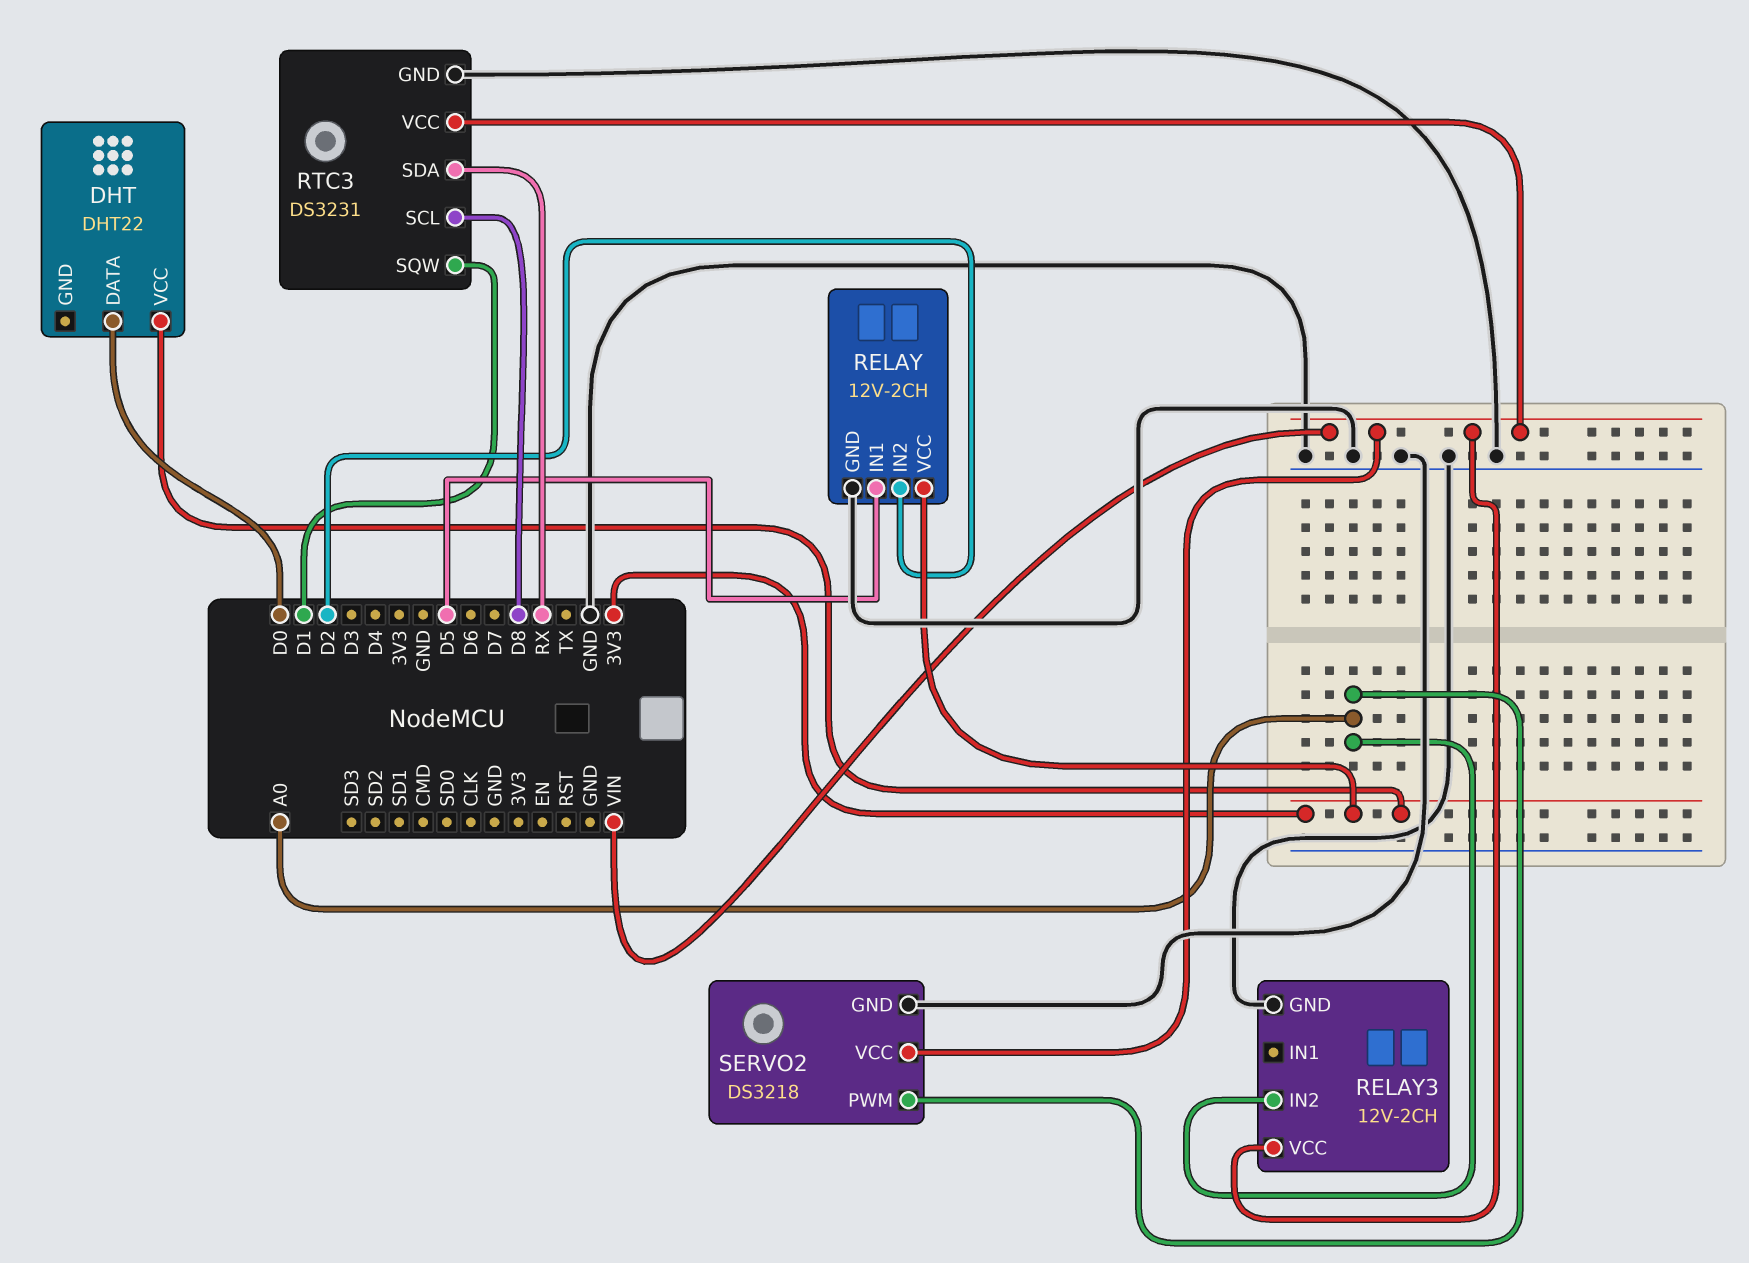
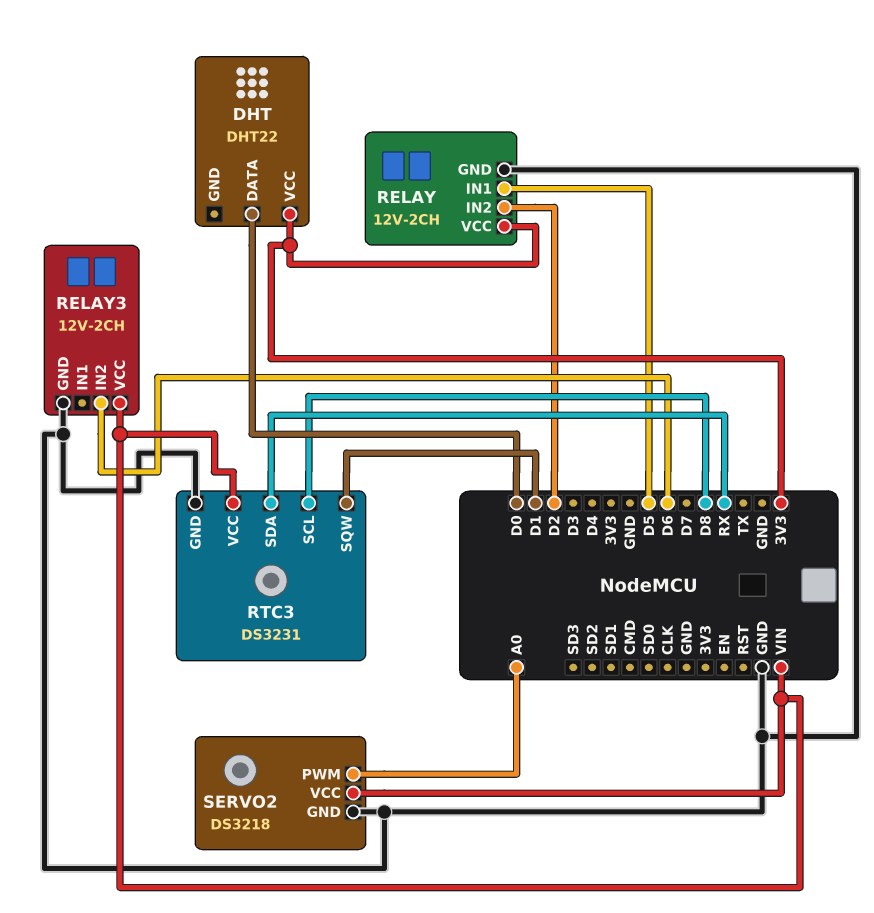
RELAY3 pin IN2: A0 -> D6

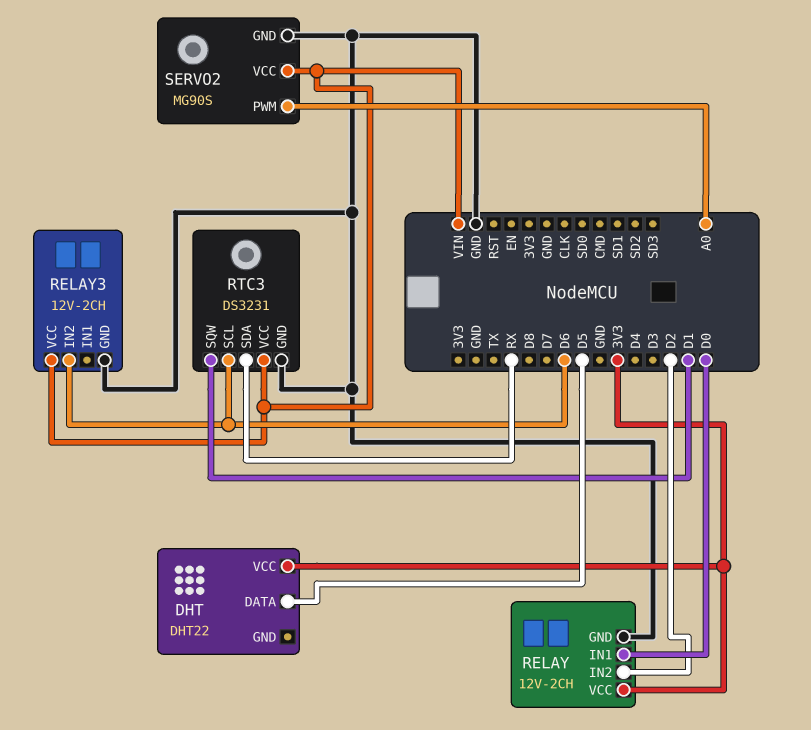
DHT pin DATA: D0 -> D5
RELAY pin IN1: D5 -> D0
RTC3 pin SCL: D8 -> D6
SERVO2: DS3218 -> MG90S

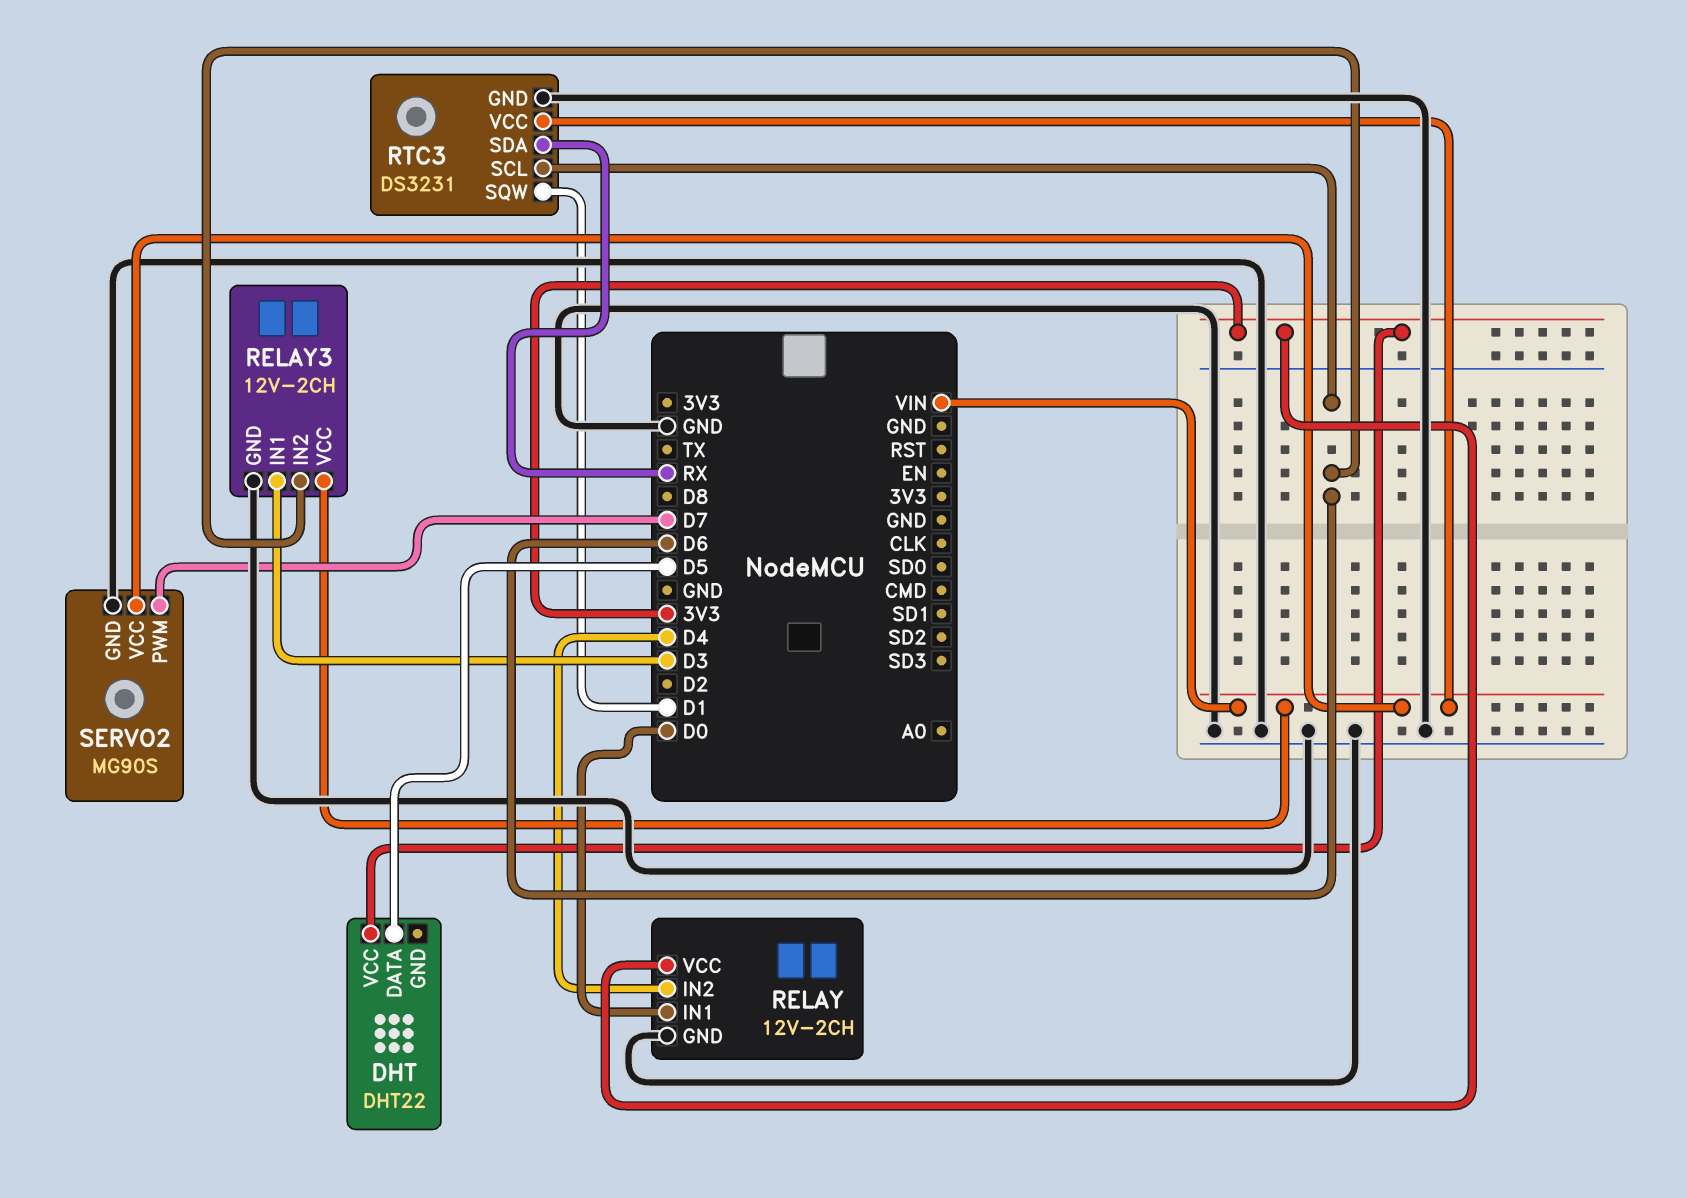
RELAY pin IN2: D2 -> D4
RELAY3 pin IN1: none -> D3
SERVO2 pin PWM: A0 -> D7

